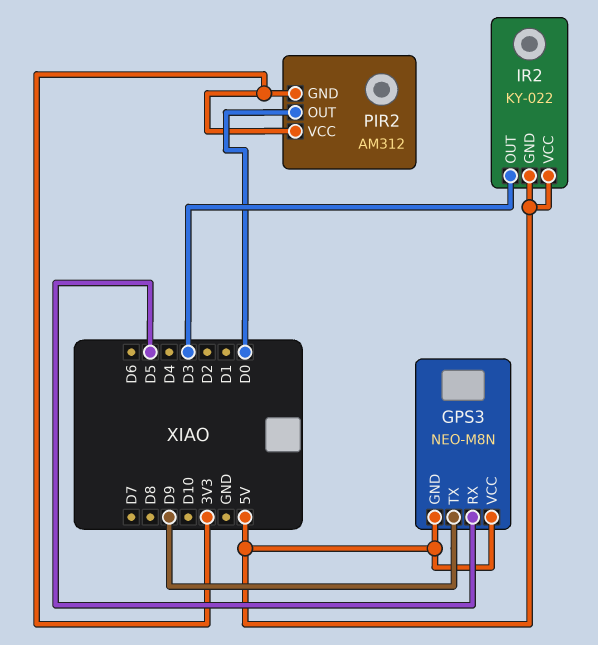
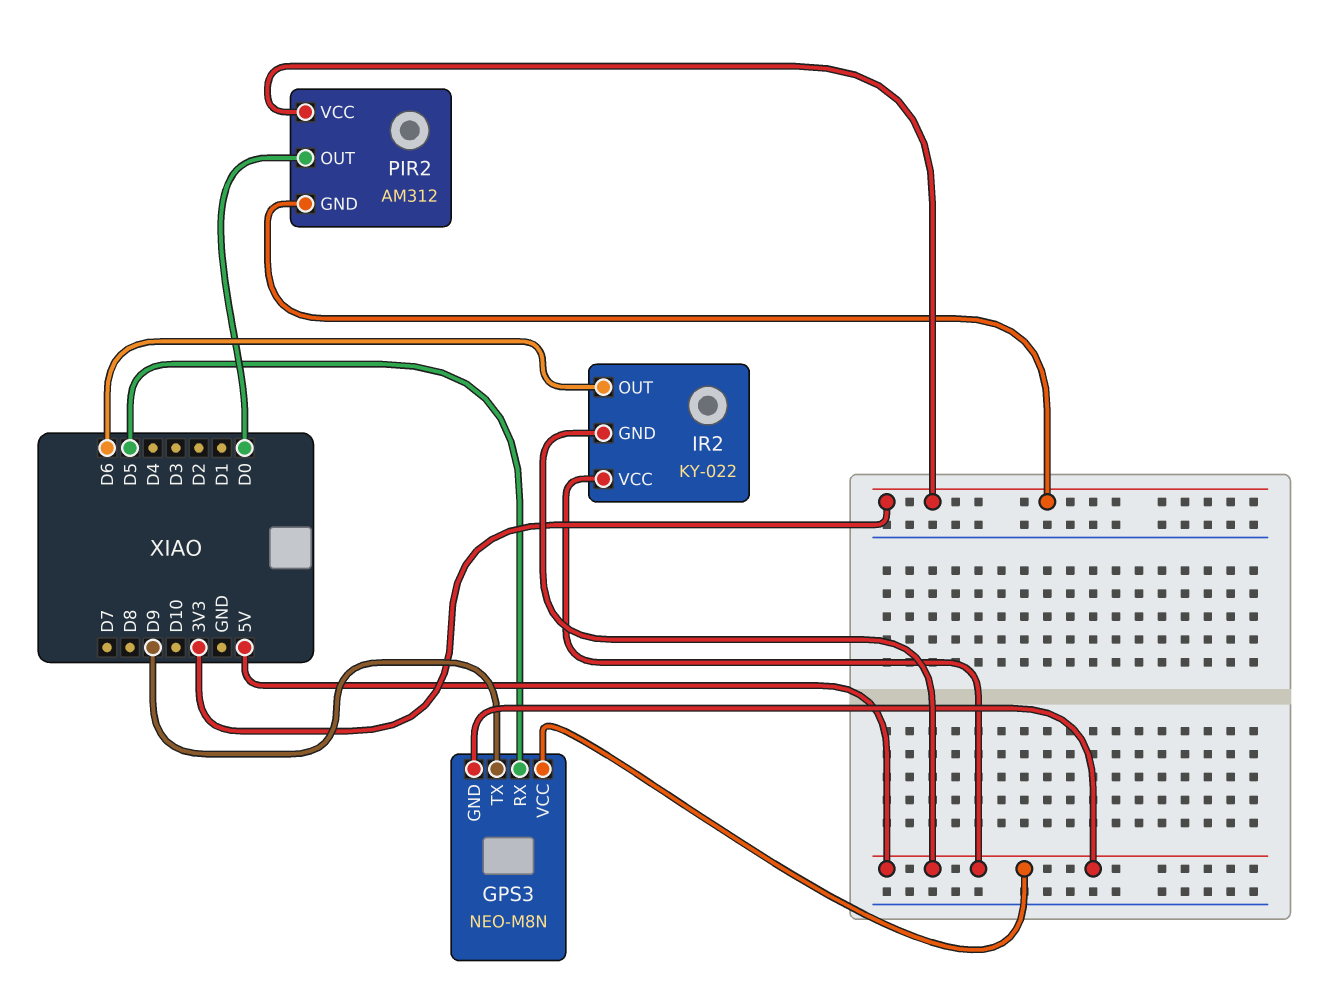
IR2 pin OUT: D3 -> D6

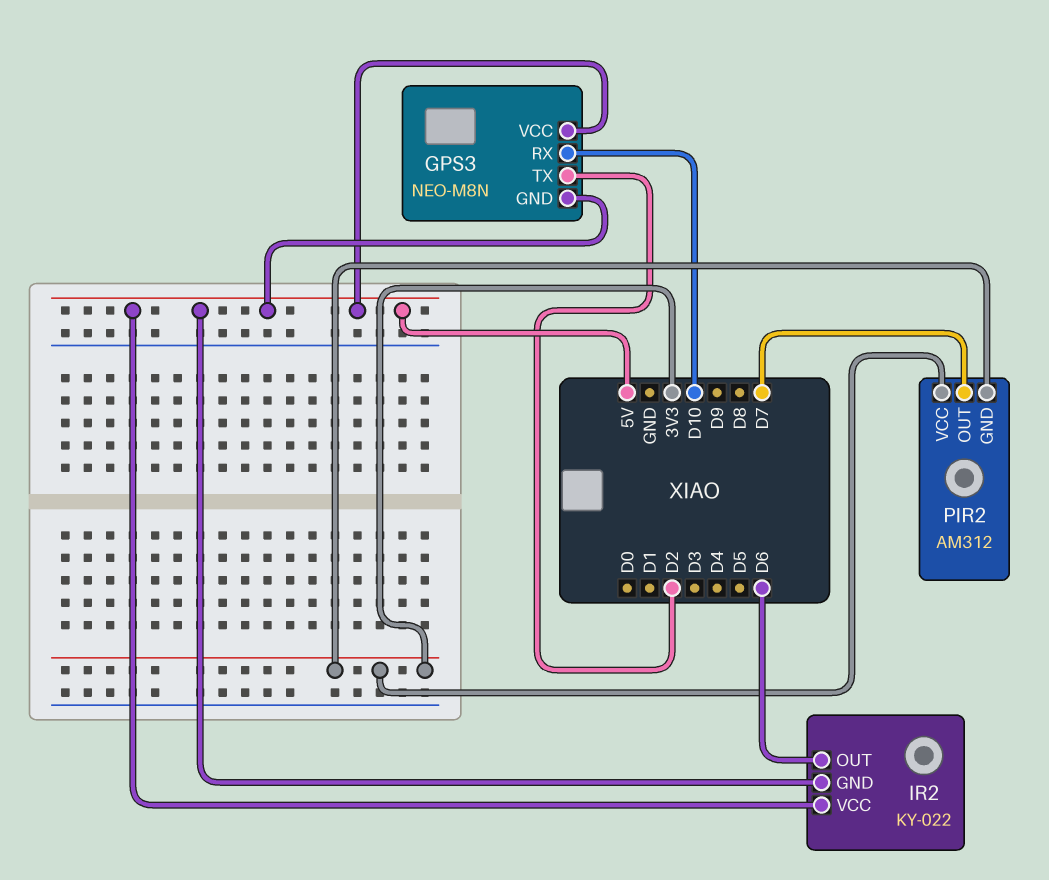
GPS3 pin RX: D5 -> D10
GPS3 pin TX: D9 -> D2
PIR2 pin OUT: D0 -> D7

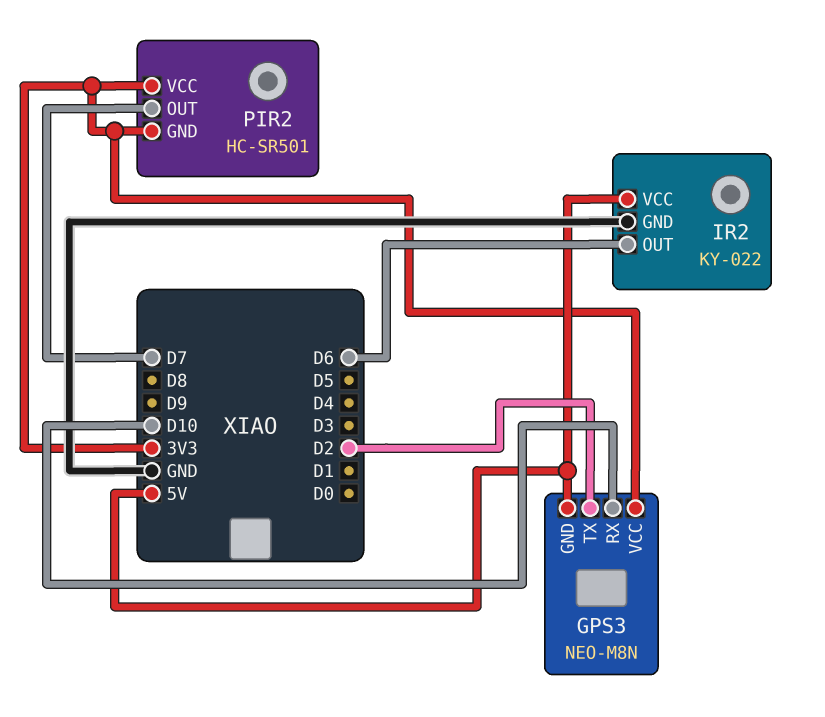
GPS3 pin VCC: 5V -> 3V3
IR2 pin GND: 5V -> GND
PIR2: AM312 -> HC-SR501

